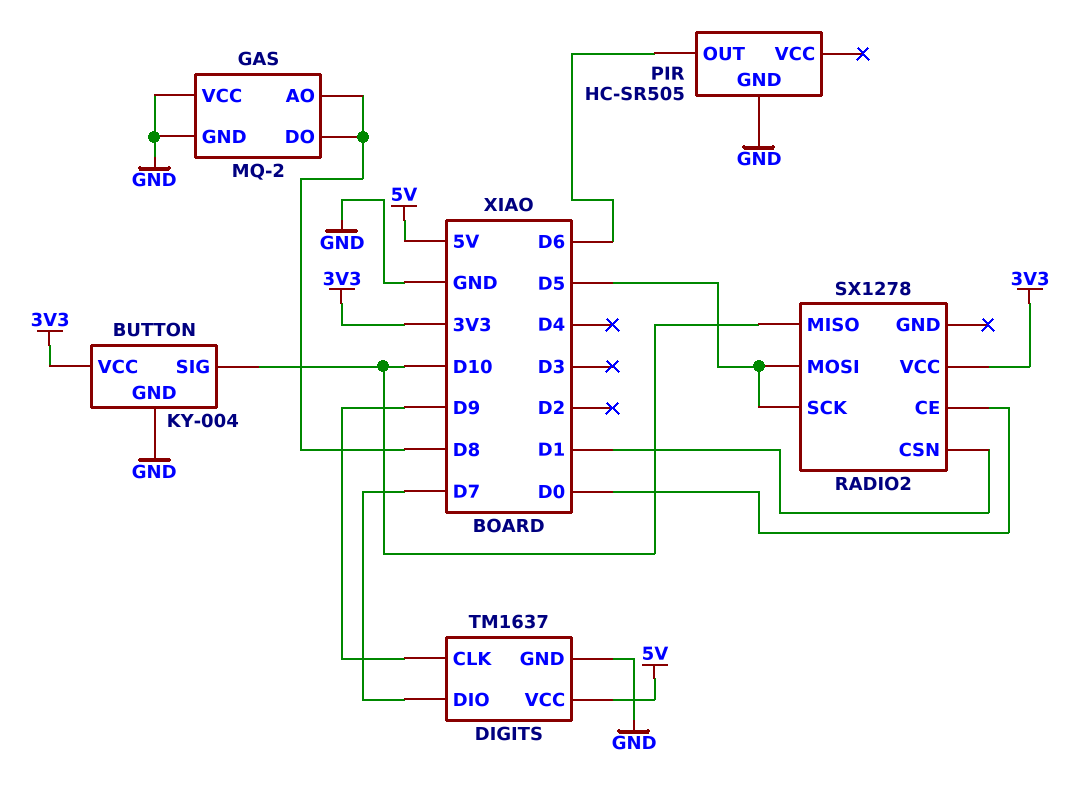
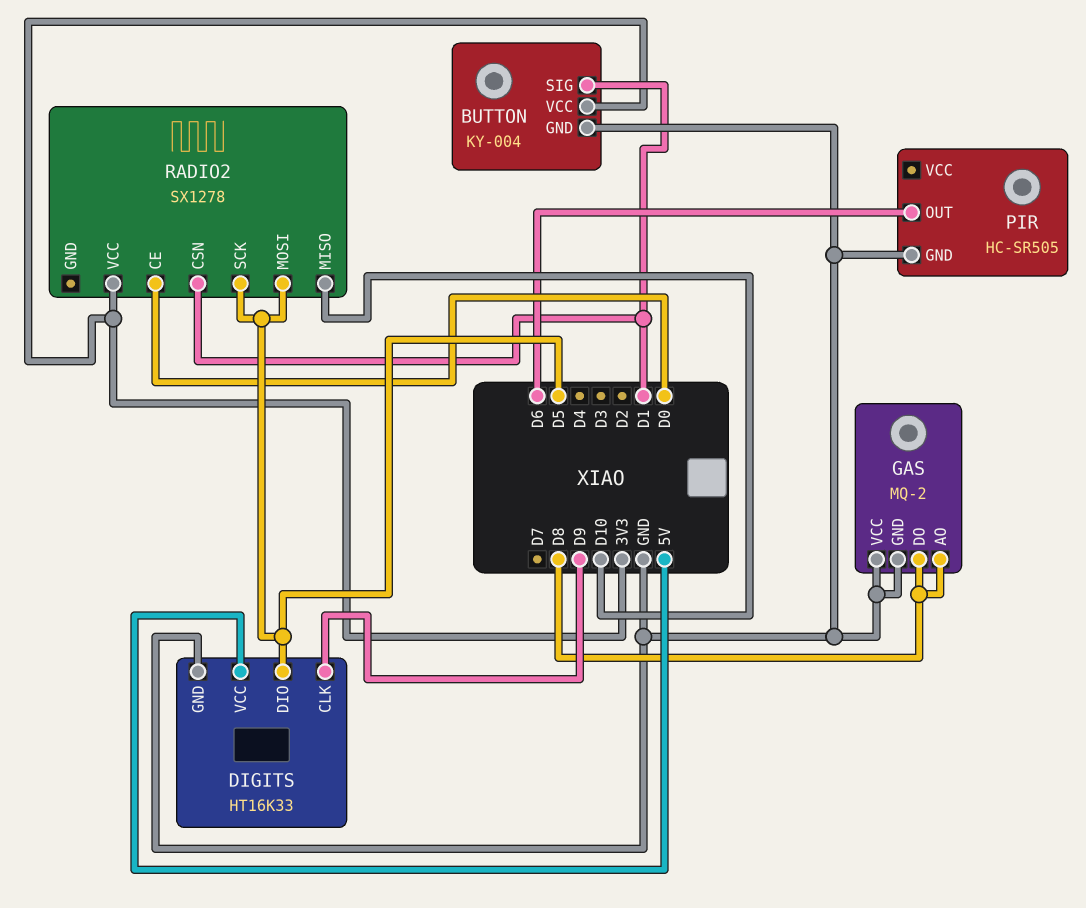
BUTTON pin SIG: D10 -> D1
DIGITS: TM1637 -> HT16K33
DIGITS pin DIO: D7 -> D5

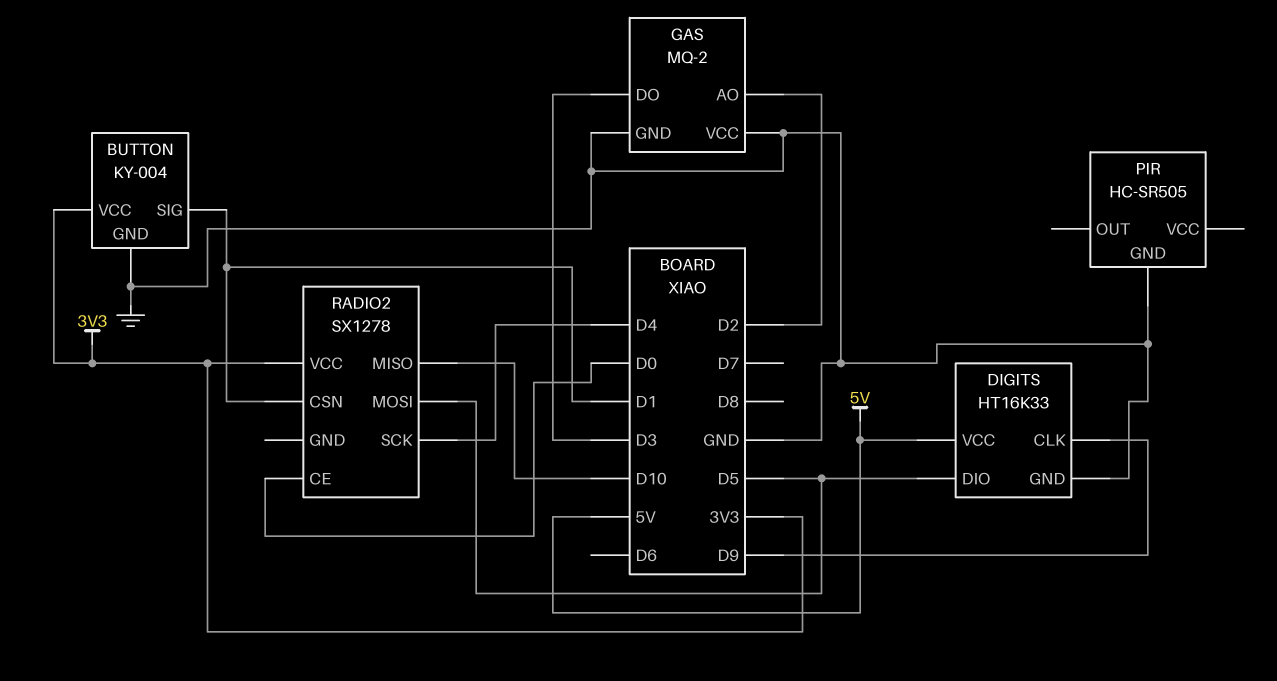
GAS pin AO: D8 -> D2
GAS pin DO: D8 -> D3
PIR pin OUT: D6 -> none
RADIO2 pin SCK: D5 -> D4

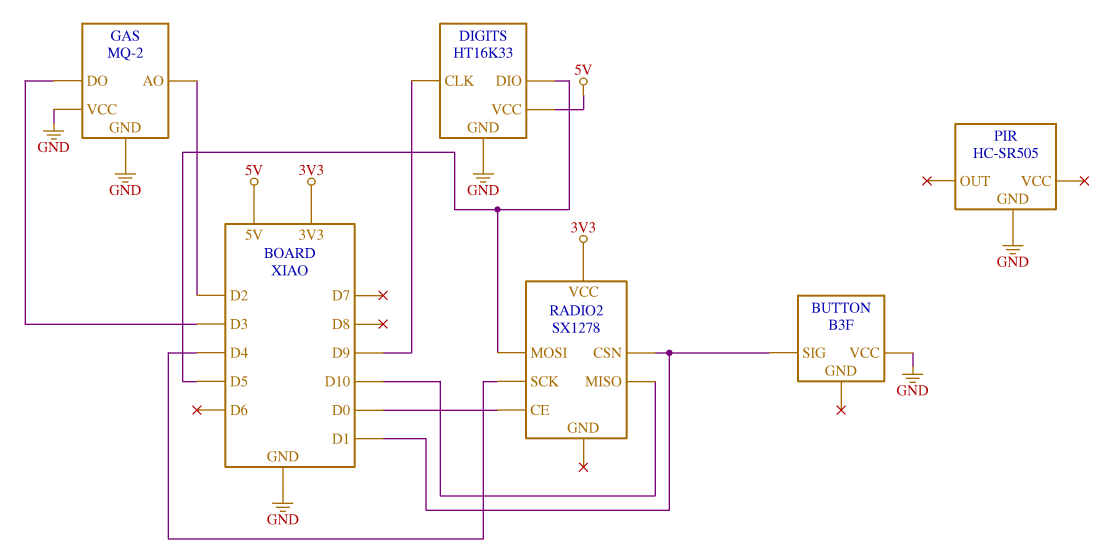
BUTTON: KY-004 -> B3F
BUTTON pin GND: GND -> none
BUTTON pin VCC: 3V3 -> GND

